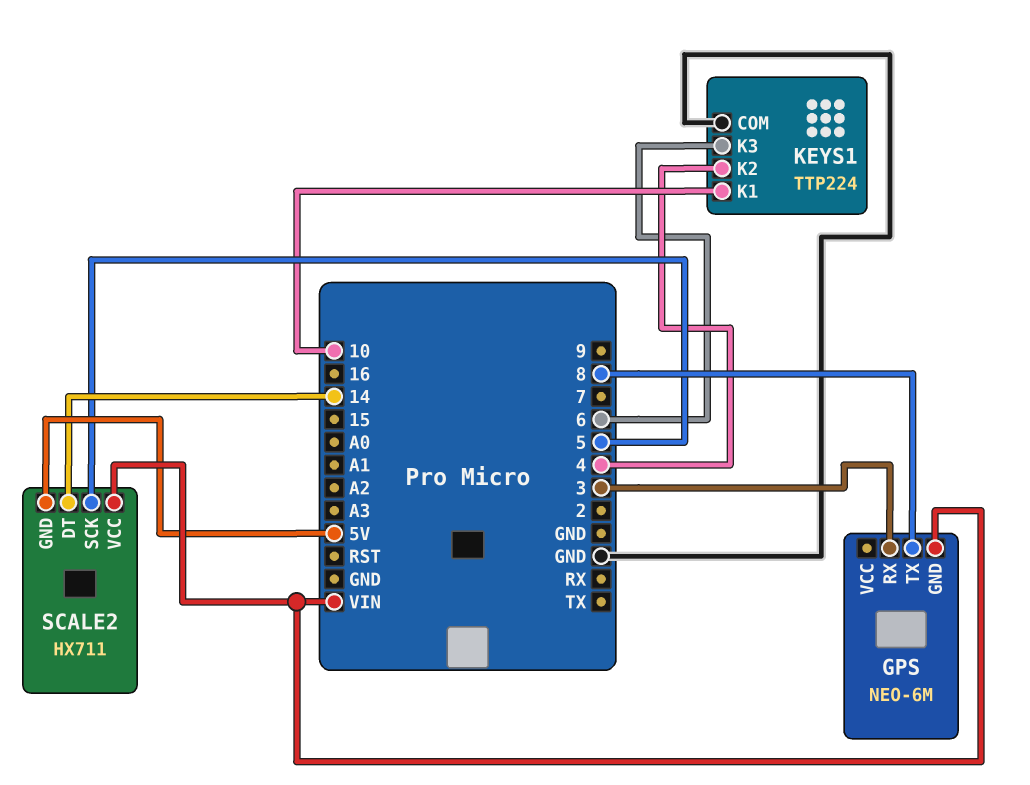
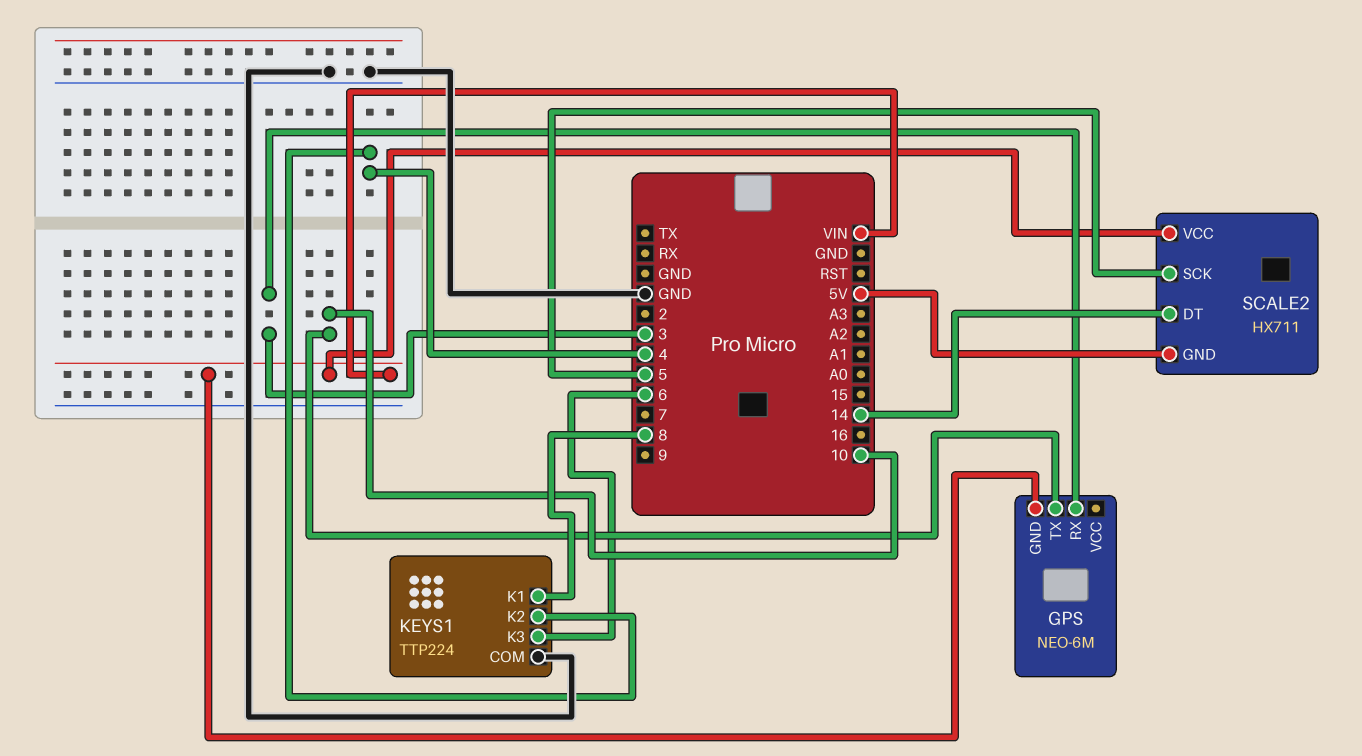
GPS pin TX: 8 -> 10
KEYS1 pin K1: 10 -> 8

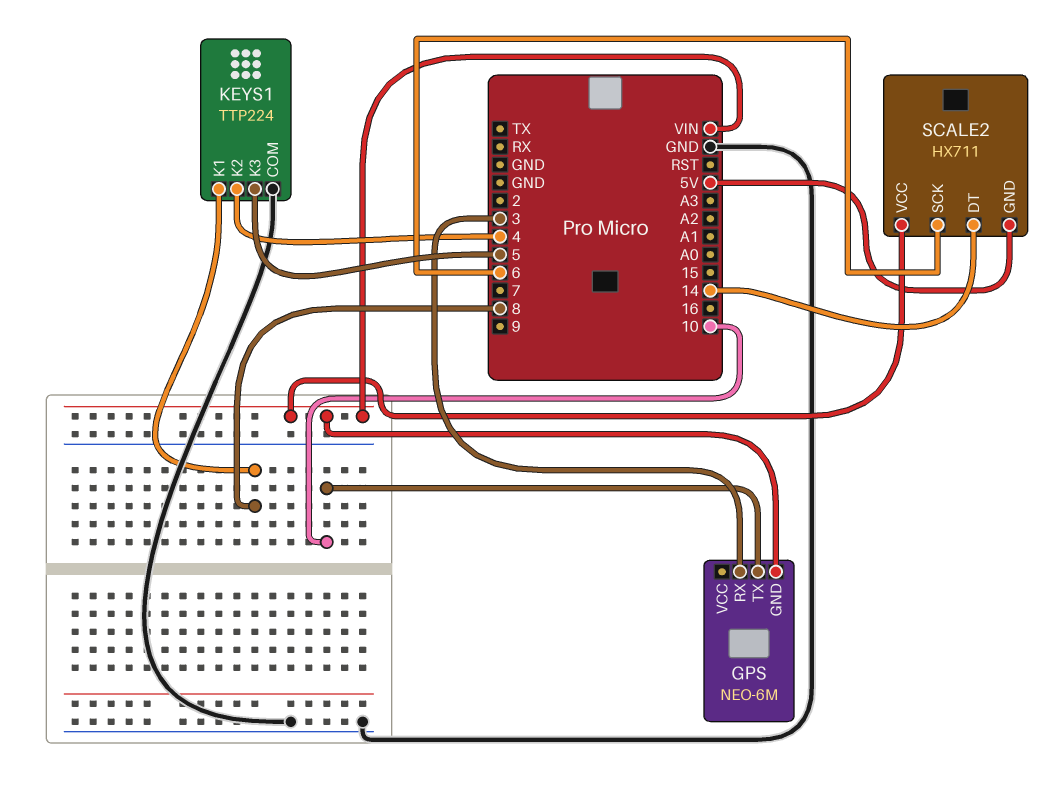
KEYS1 pin K3: 6 -> 5
SCALE2 pin SCK: 5 -> 6

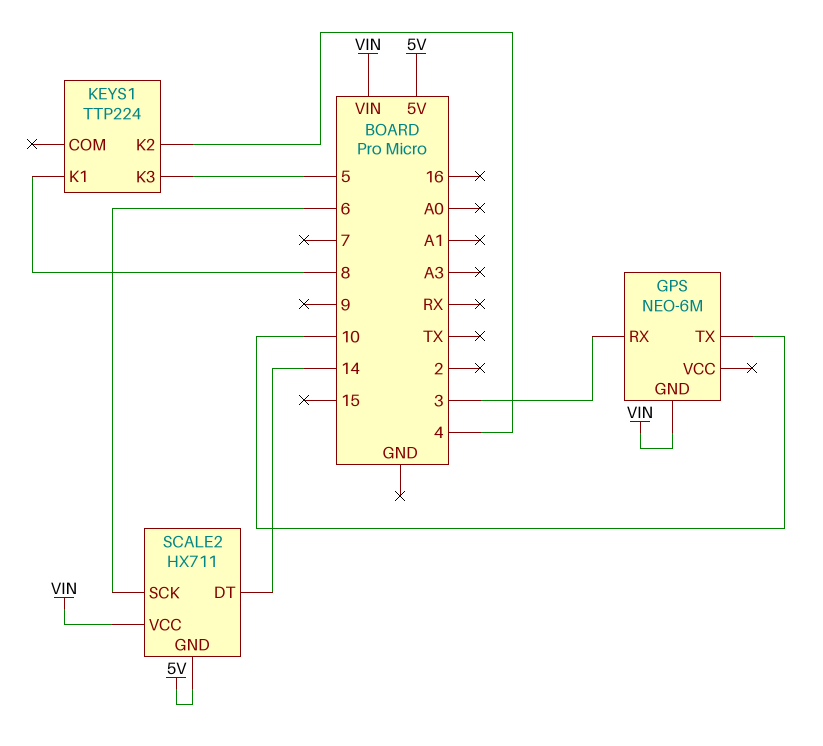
KEYS1 pin COM: GND -> none

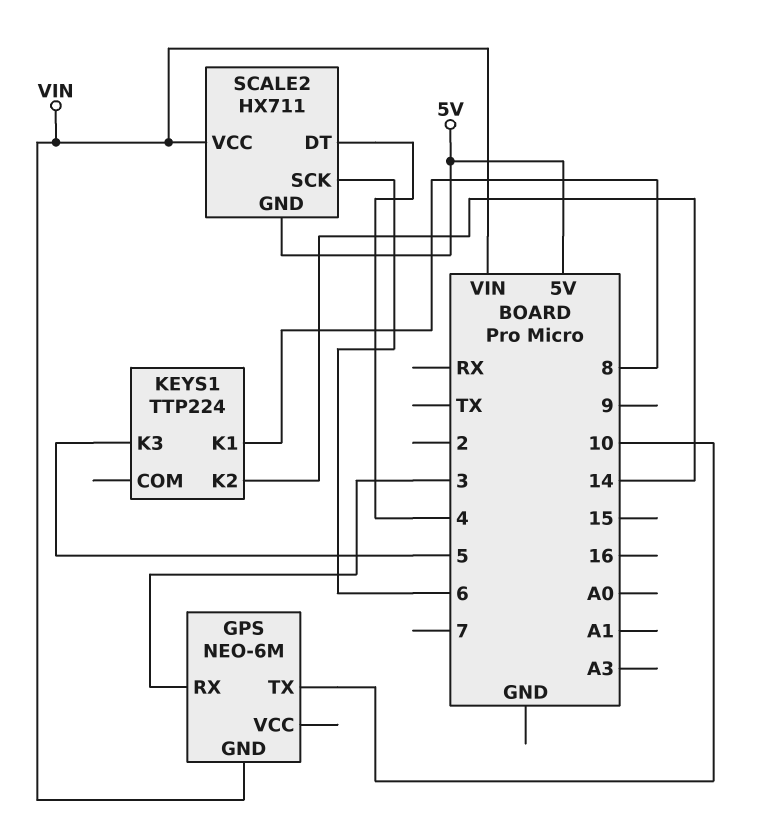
KEYS1 pin K2: 4 -> 14
SCALE2 pin DT: 14 -> 4

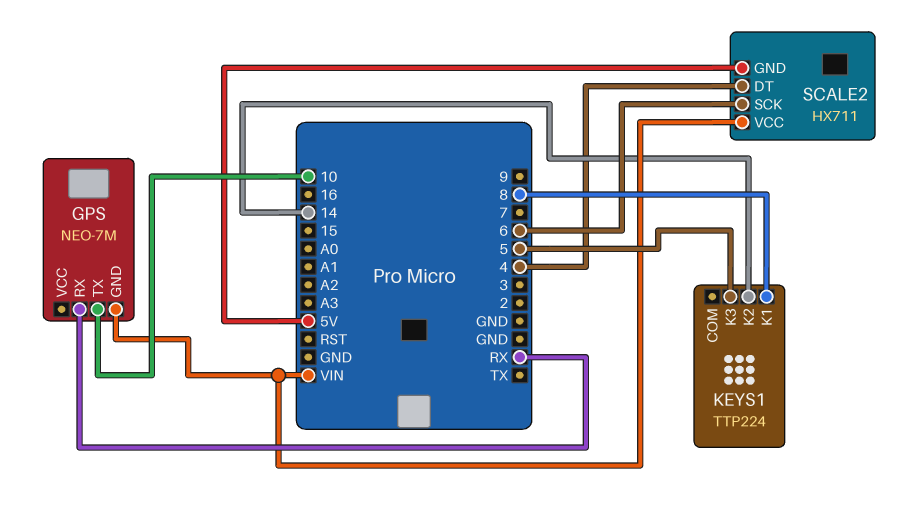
GPS: NEO-6M -> NEO-7M
GPS pin RX: 3 -> RX

